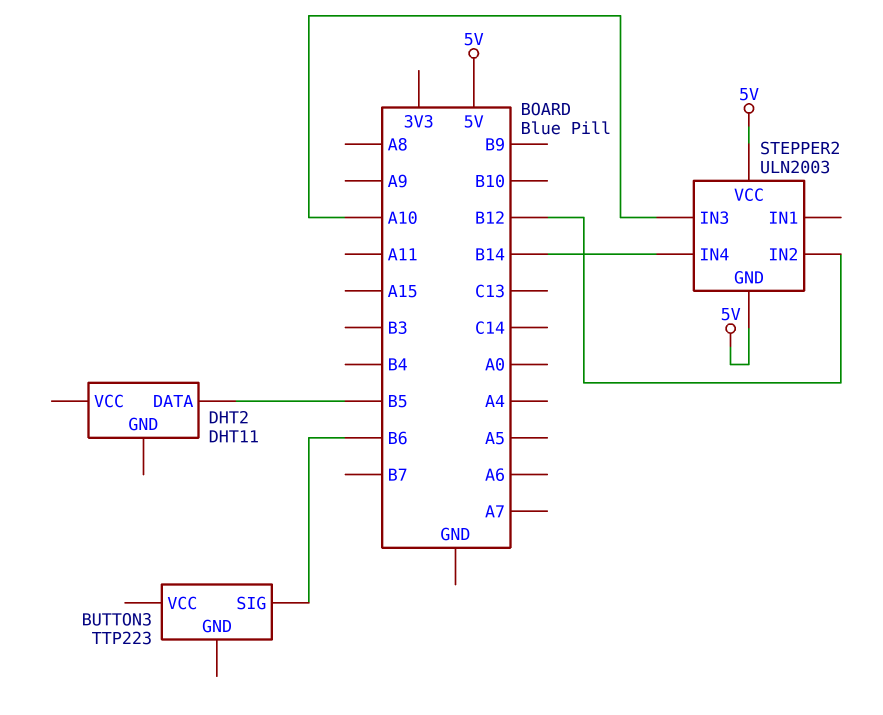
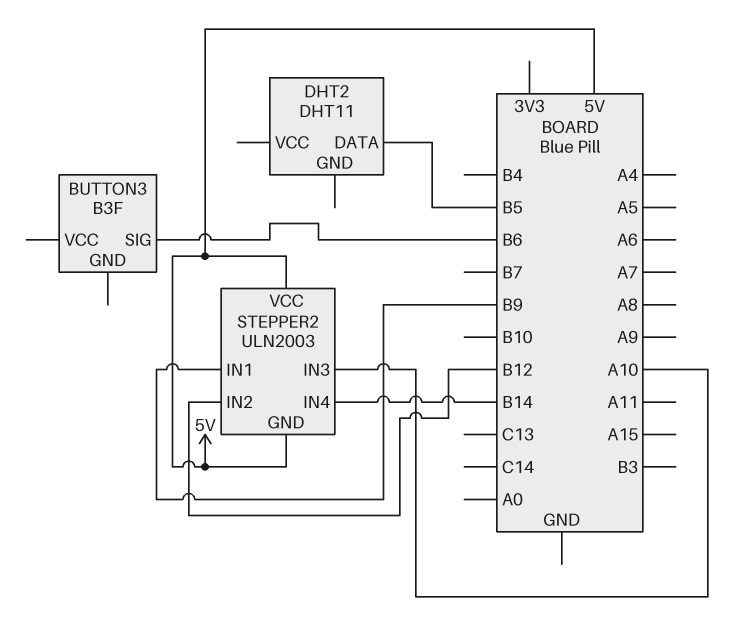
BUTTON3: TTP223 -> B3F
STEPPER2 pin IN1: none -> B9

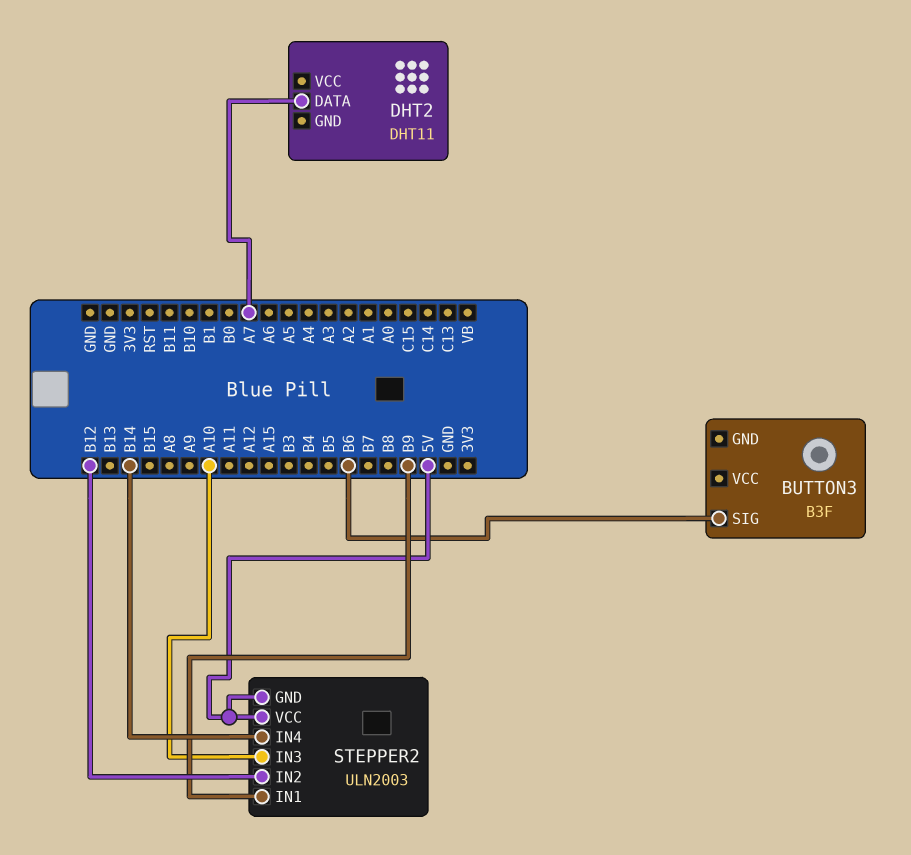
DHT2 pin DATA: B5 -> A7

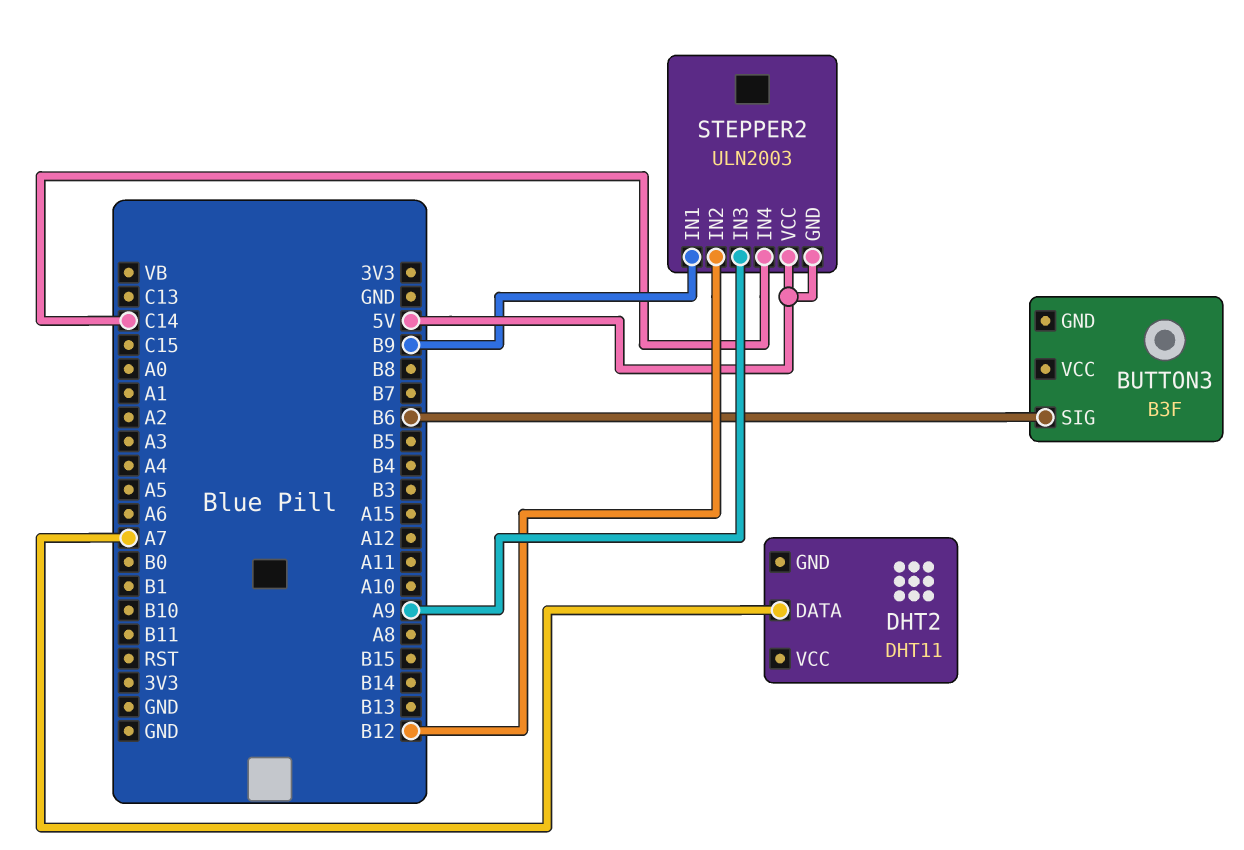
STEPPER2 pin IN3: A10 -> A9
STEPPER2 pin IN4: B14 -> C14

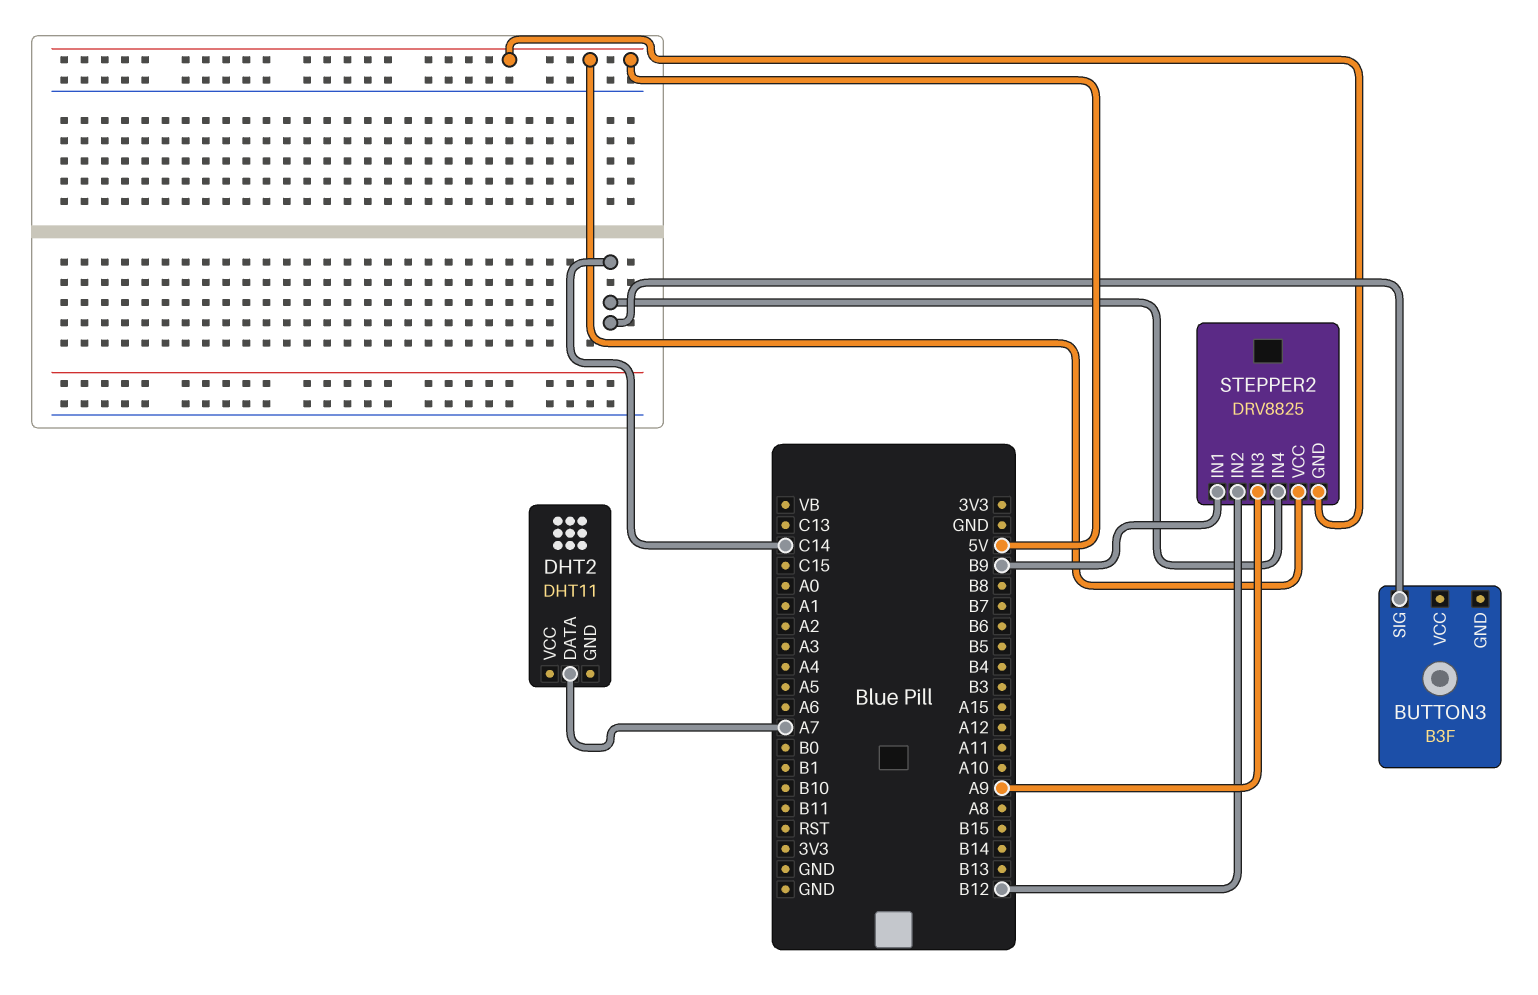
BUTTON3 pin SIG: B6 -> C14
STEPPER2: ULN2003 -> DRV8825

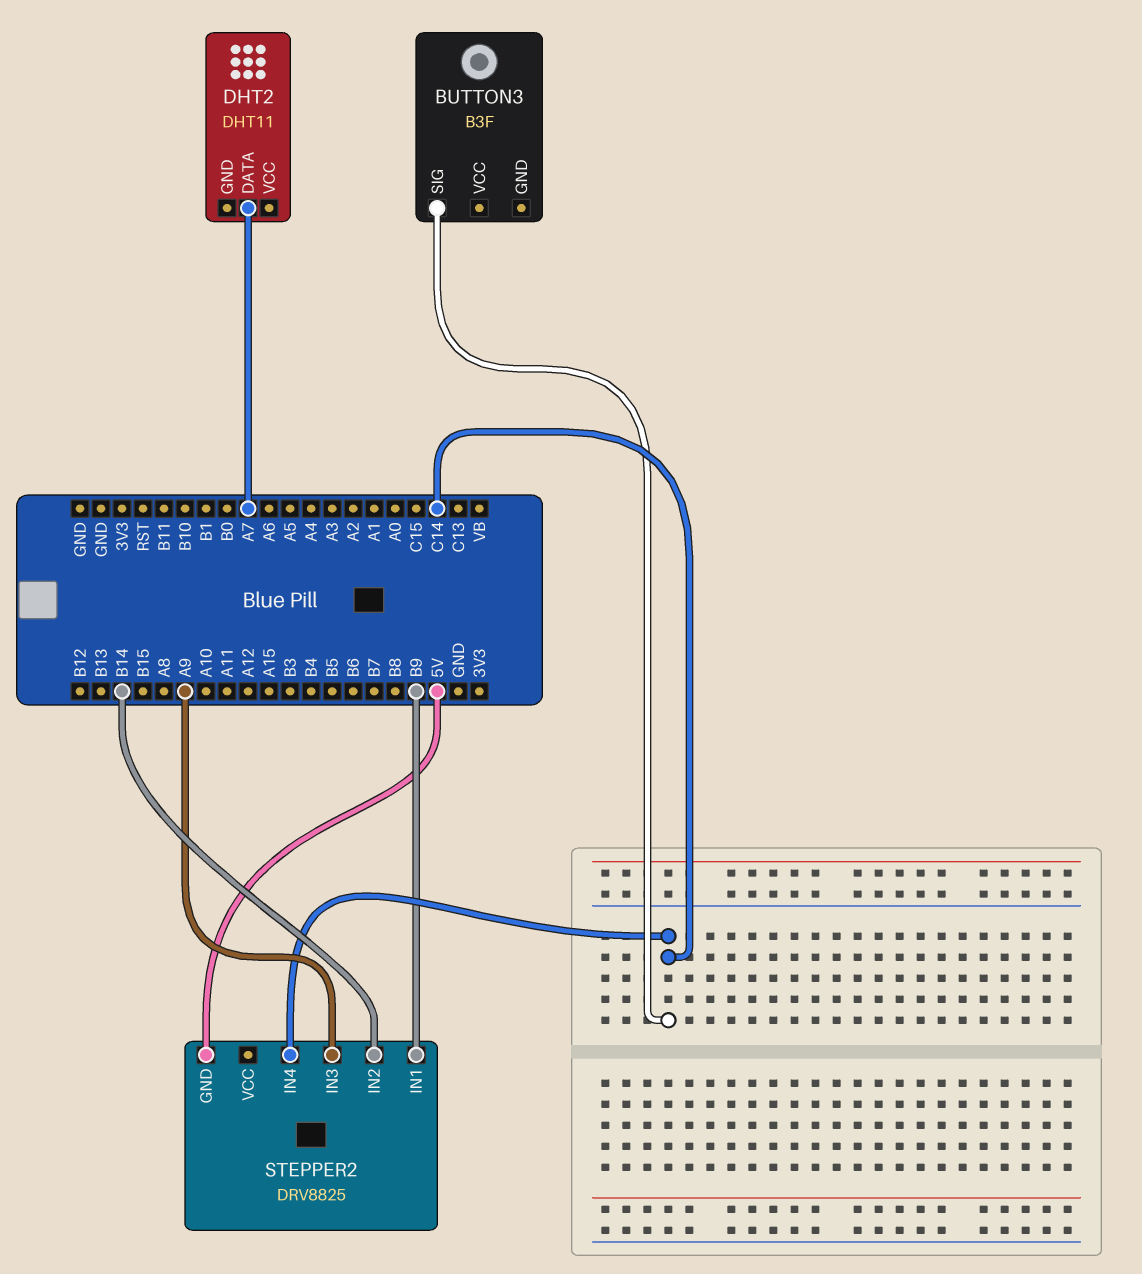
STEPPER2 pin IN2: B12 -> B14
STEPPER2 pin VCC: 5V -> none

